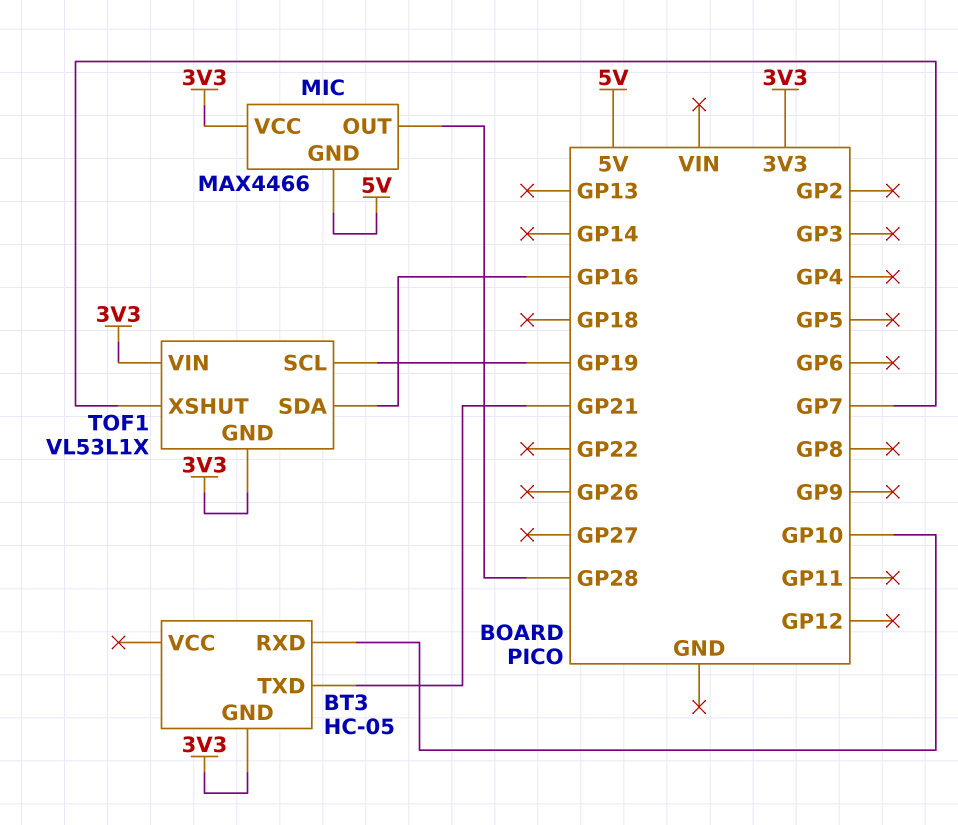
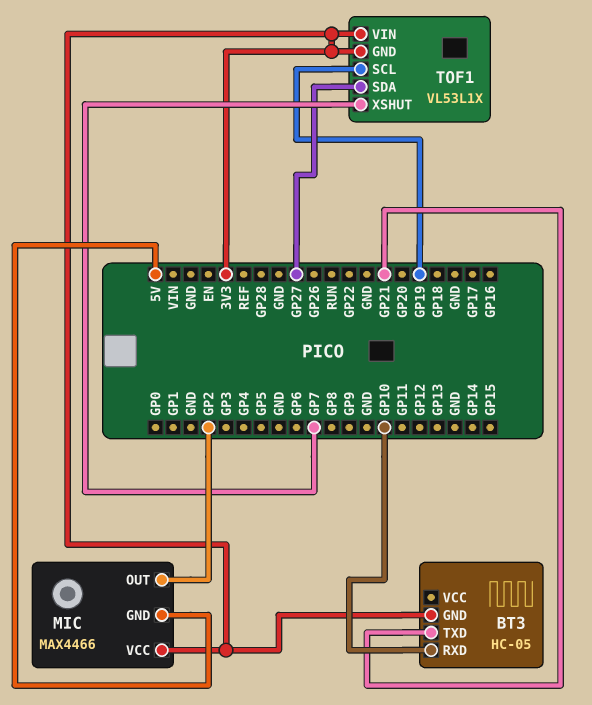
MIC pin OUT: GP28 -> GP2
TOF1 pin SDA: GP16 -> GP27

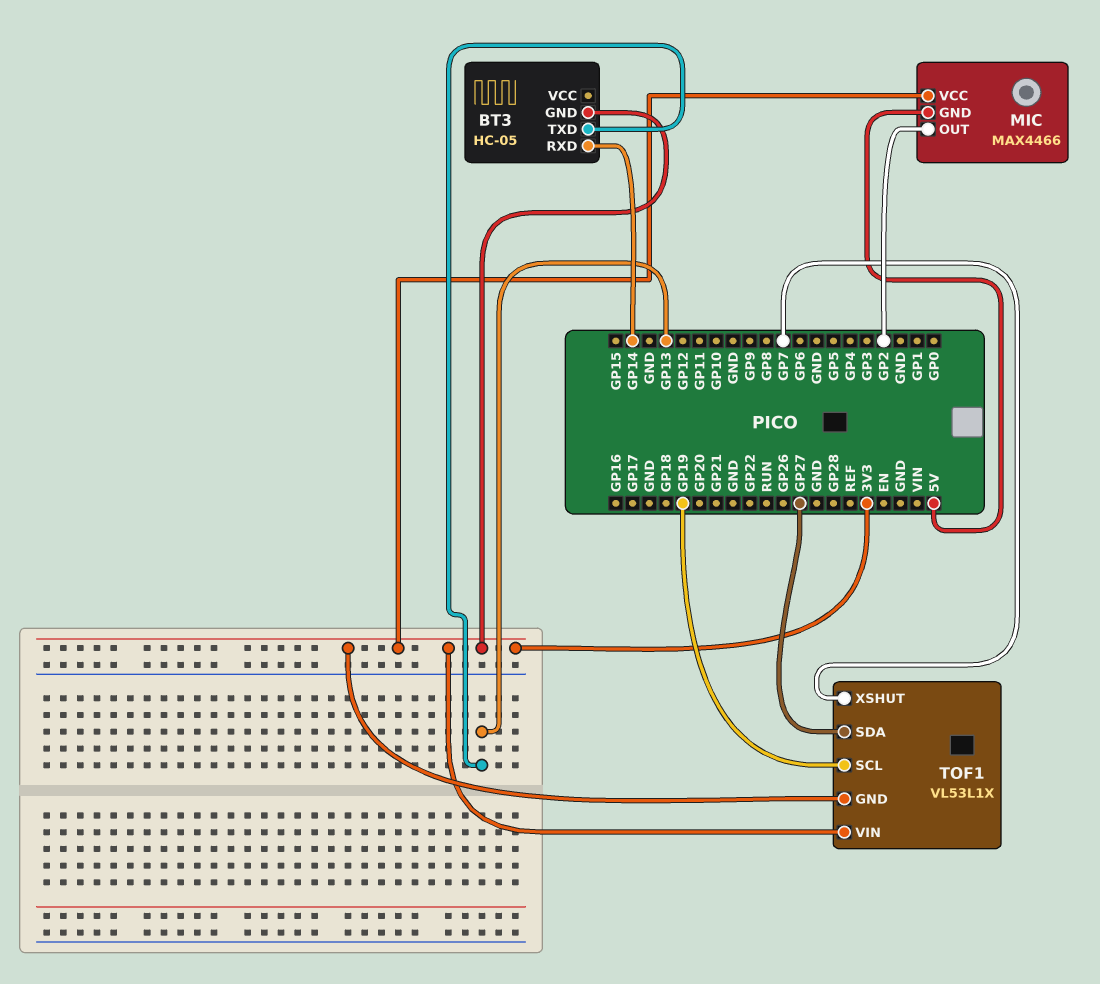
BT3 pin RXD: GP10 -> GP14
BT3 pin TXD: GP21 -> GP13

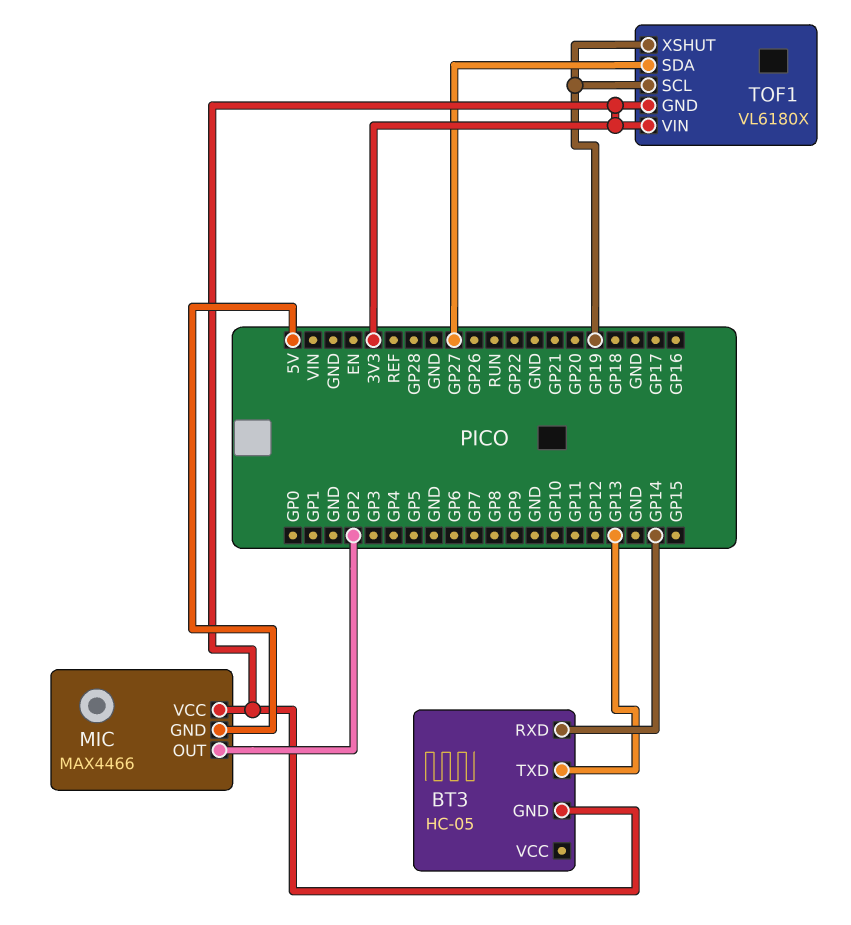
TOF1: VL53L1X -> VL6180X
TOF1 pin XSHUT: GP7 -> GP19

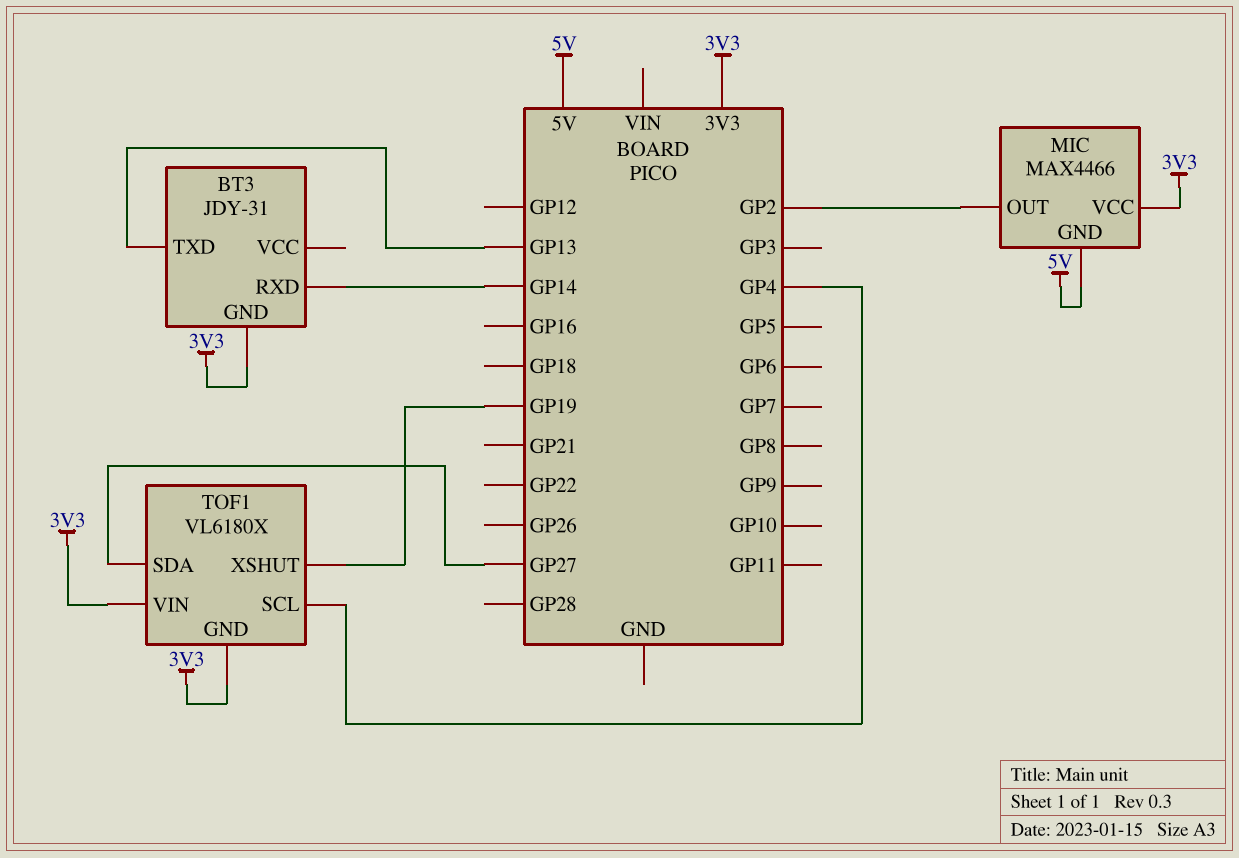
BT3: HC-05 -> JDY-31
TOF1 pin SCL: GP19 -> GP4

